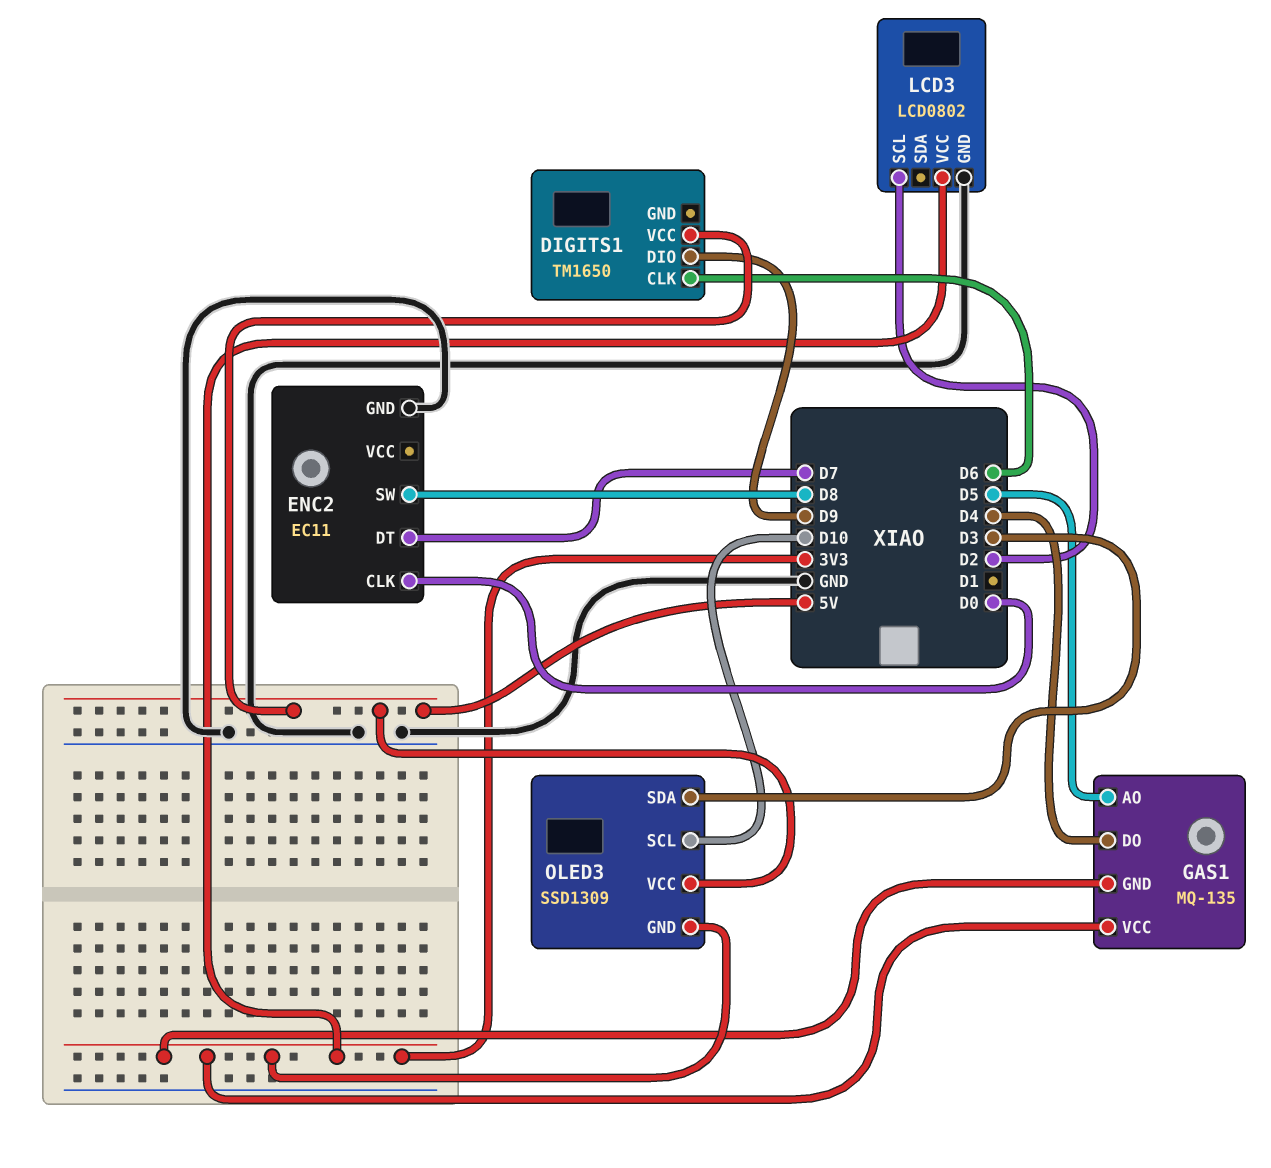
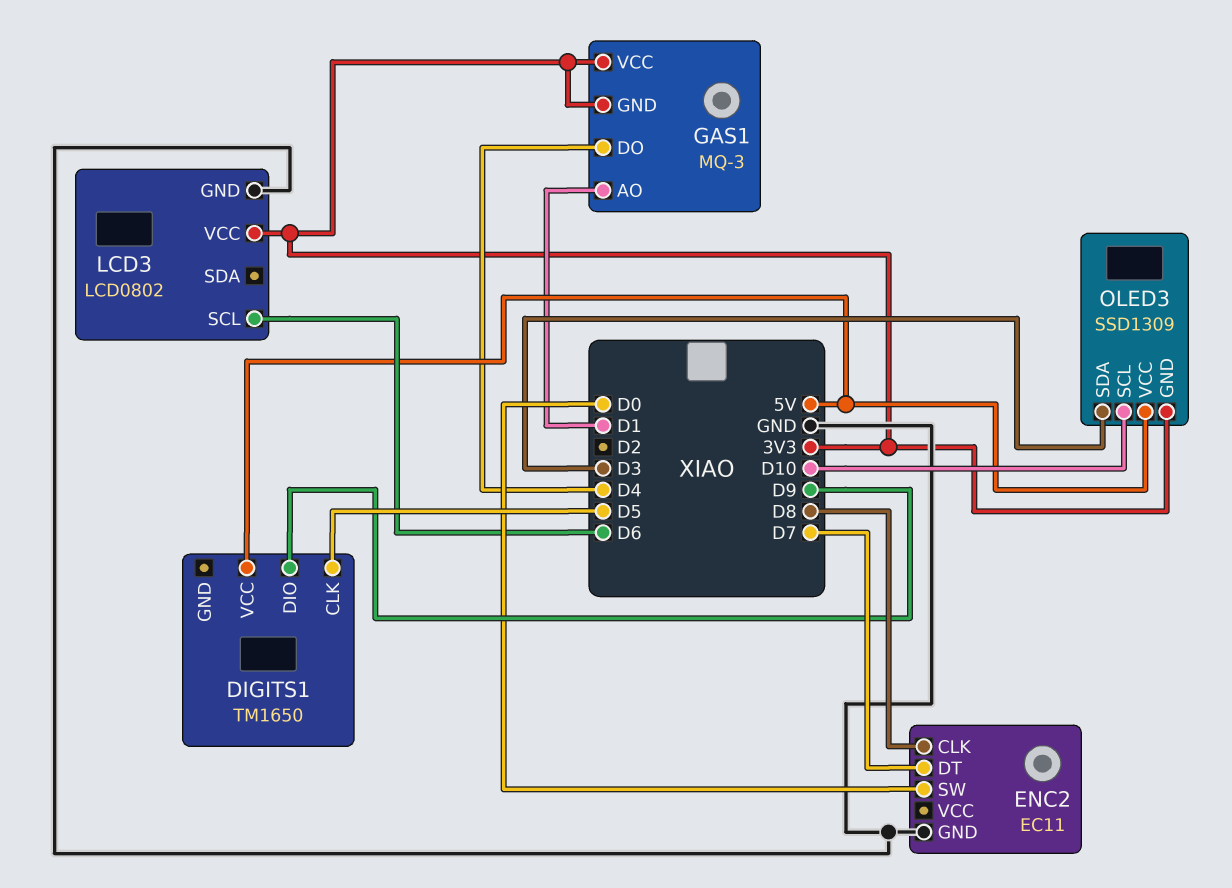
DIGITS1 pin CLK: D6 -> D5
ENC2 pin CLK: D0 -> D8
ENC2 pin SW: D8 -> D0
GAS1: MQ-135 -> MQ-3
GAS1 pin AO: D5 -> D1
LCD3 pin SCL: D2 -> D6

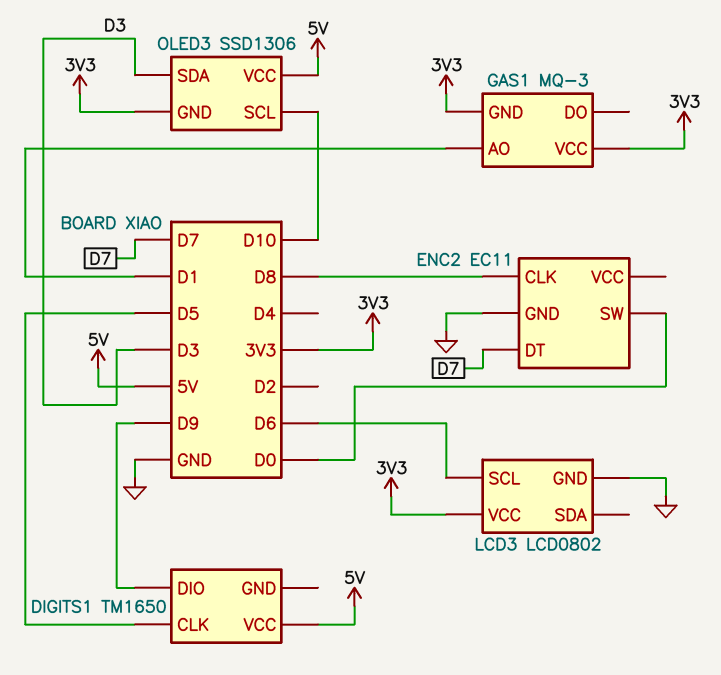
GAS1 pin DO: D4 -> none
OLED3: SSD1309 -> SSD1306

